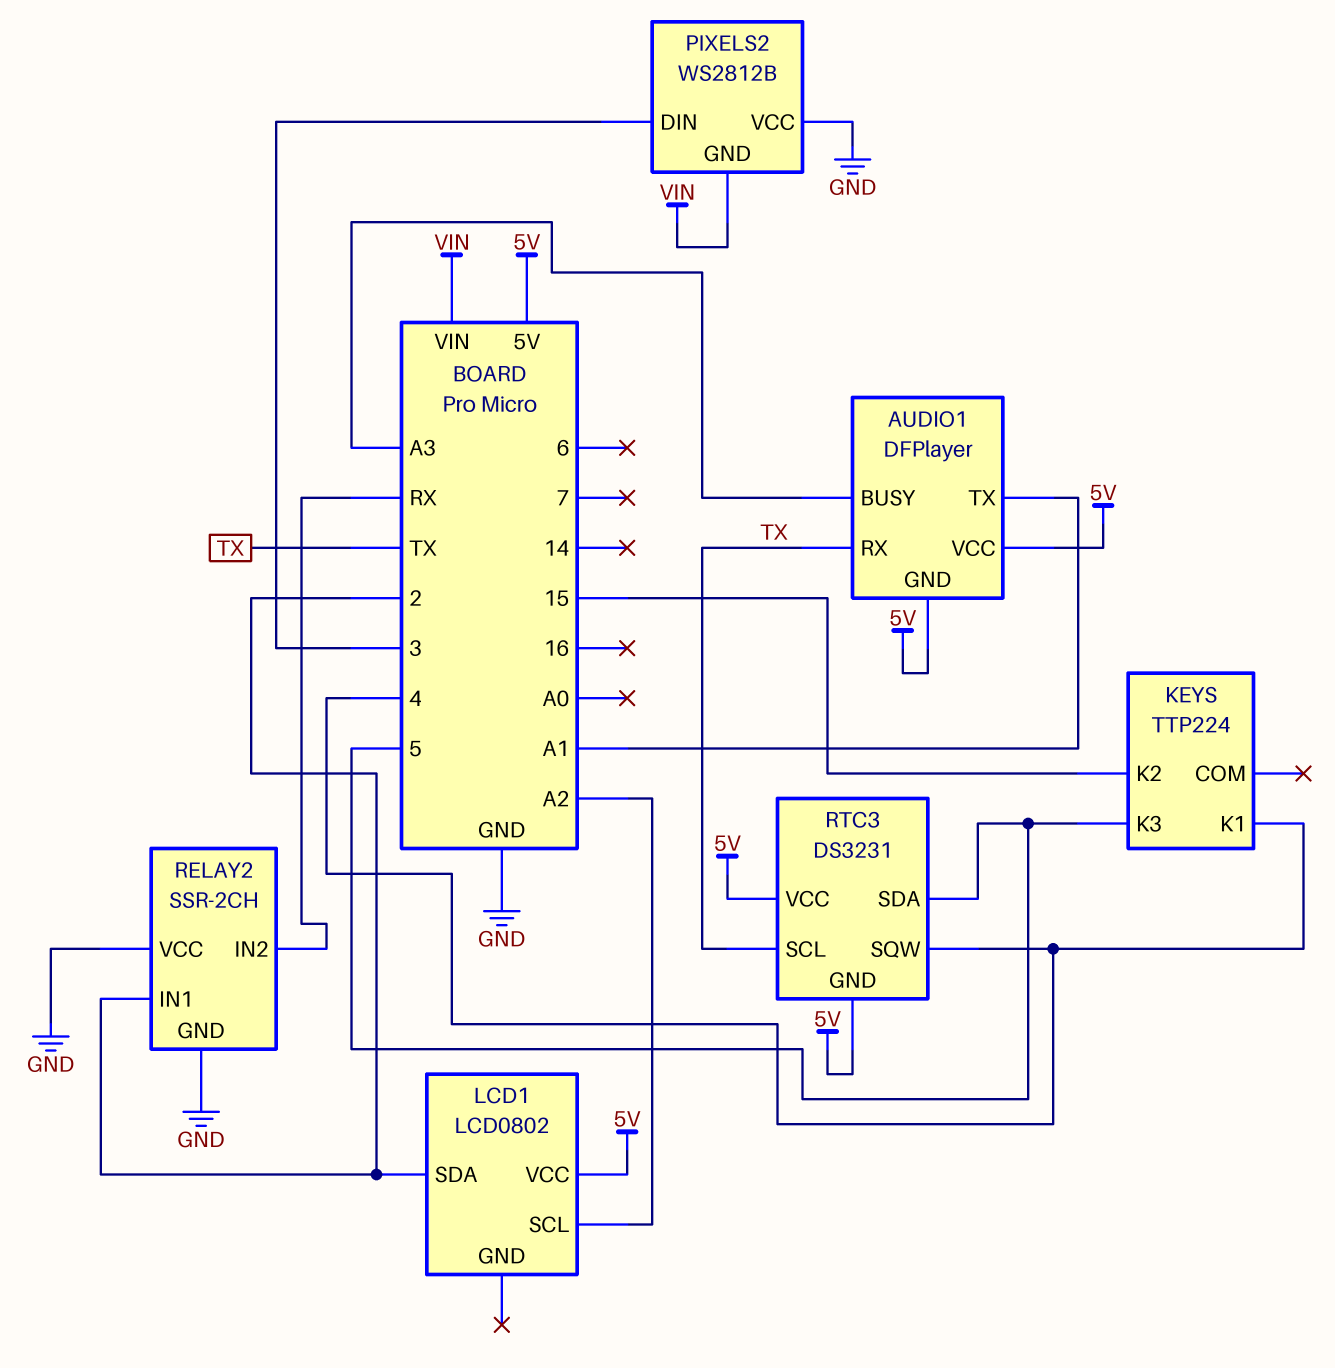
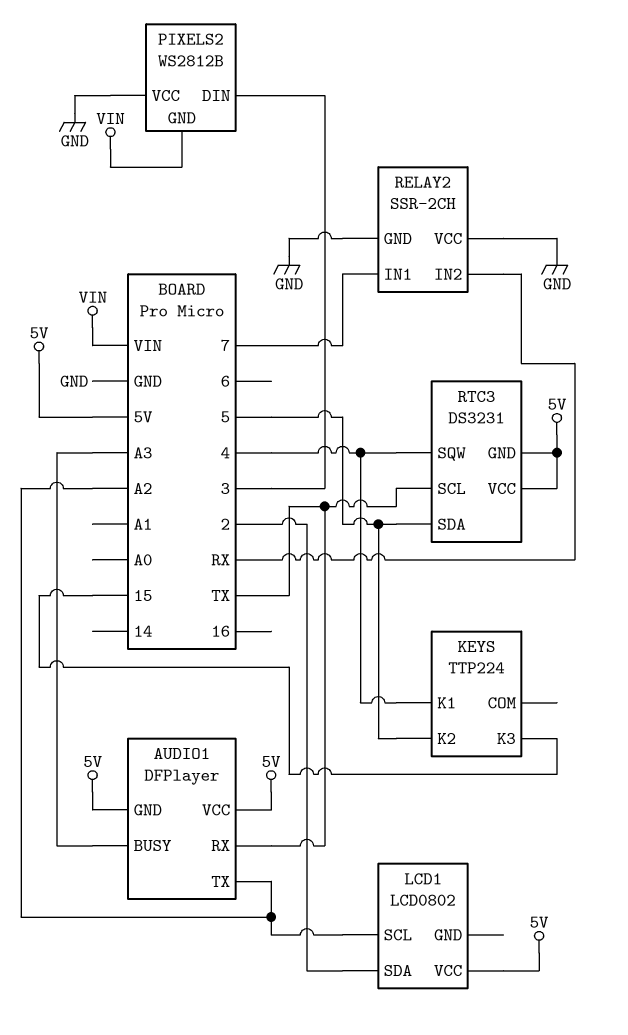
AUDIO1 pin TX: A1 -> A2
KEYS pin K2: 15 -> 5
KEYS pin K3: 5 -> 15
RELAY2 pin IN1: 2 -> 7

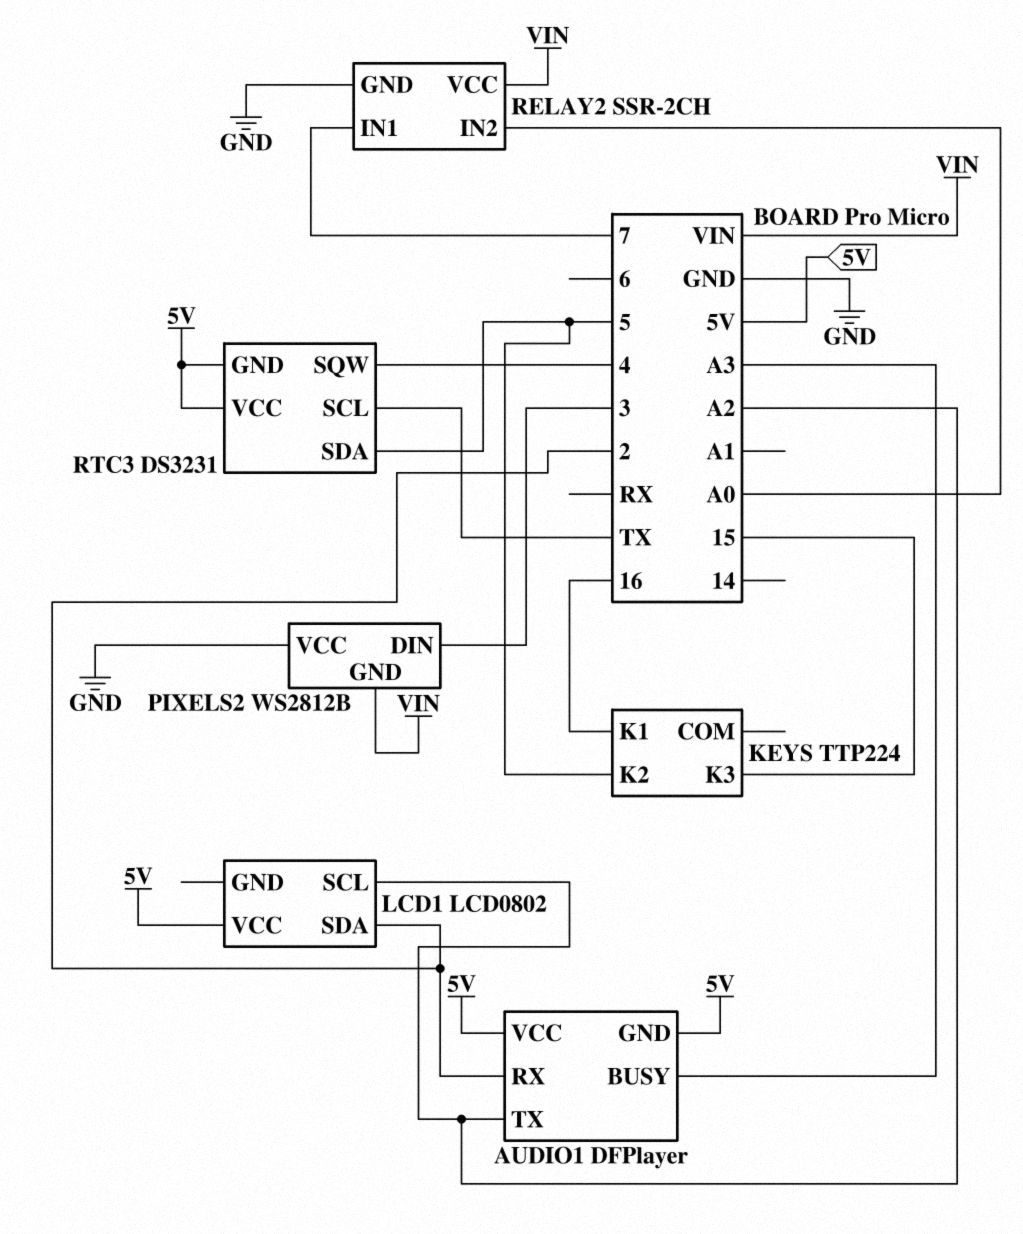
AUDIO1 pin RX: TX -> 2
KEYS pin K1: 4 -> 16
RELAY2 pin IN2: RX -> A0
RELAY2 pin VCC: GND -> VIN

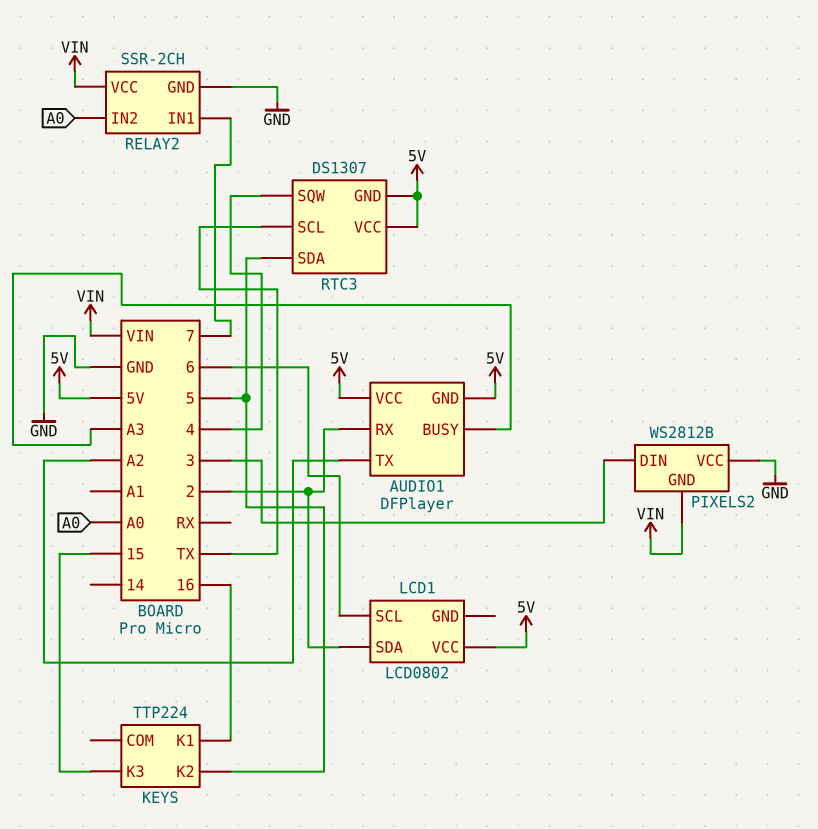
LCD1 pin SCL: A2 -> 6
RTC3: DS3231 -> DS1307

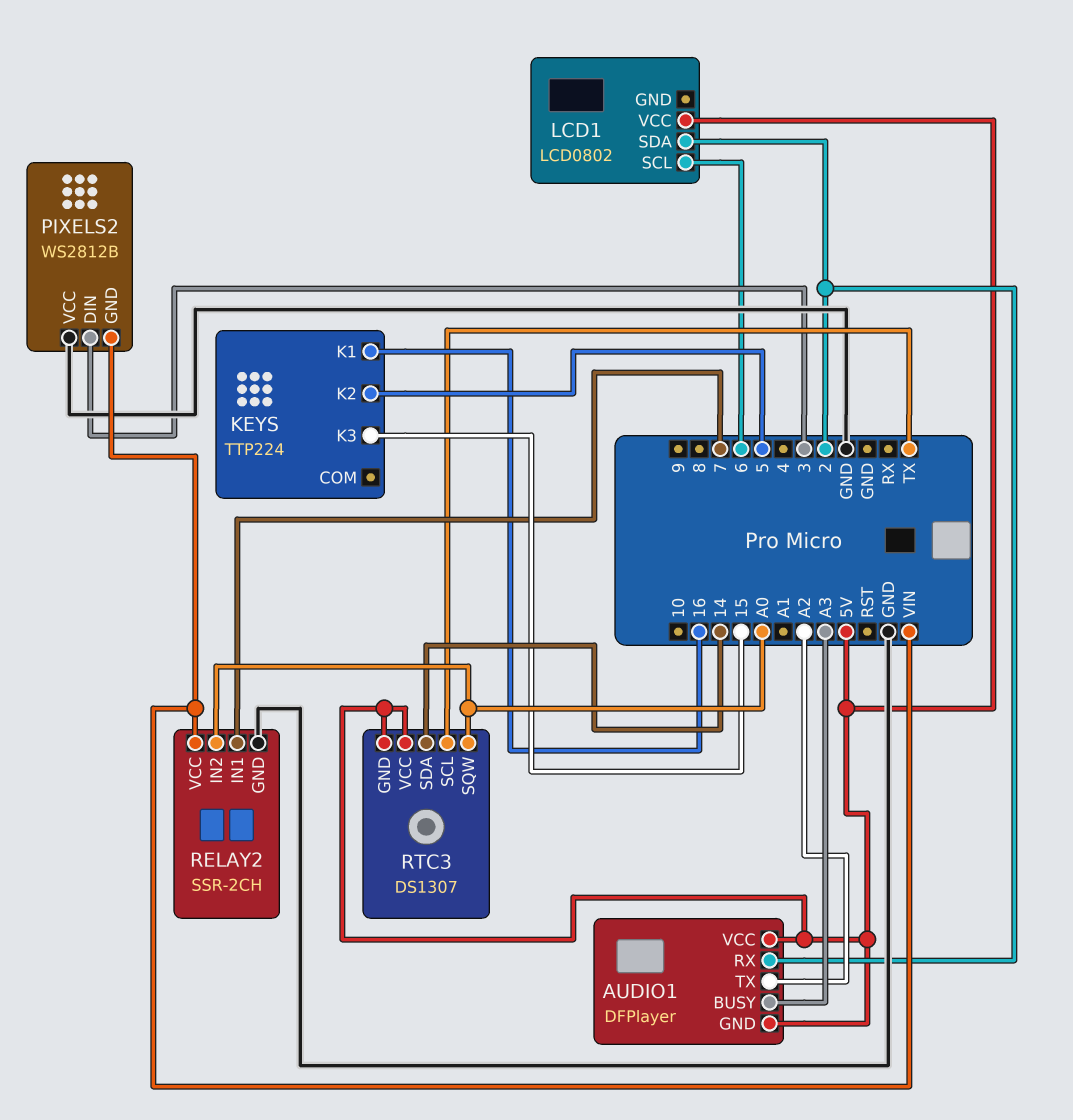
RTC3 pin SDA: 5 -> 14
RTC3 pin SQW: 4 -> A0

